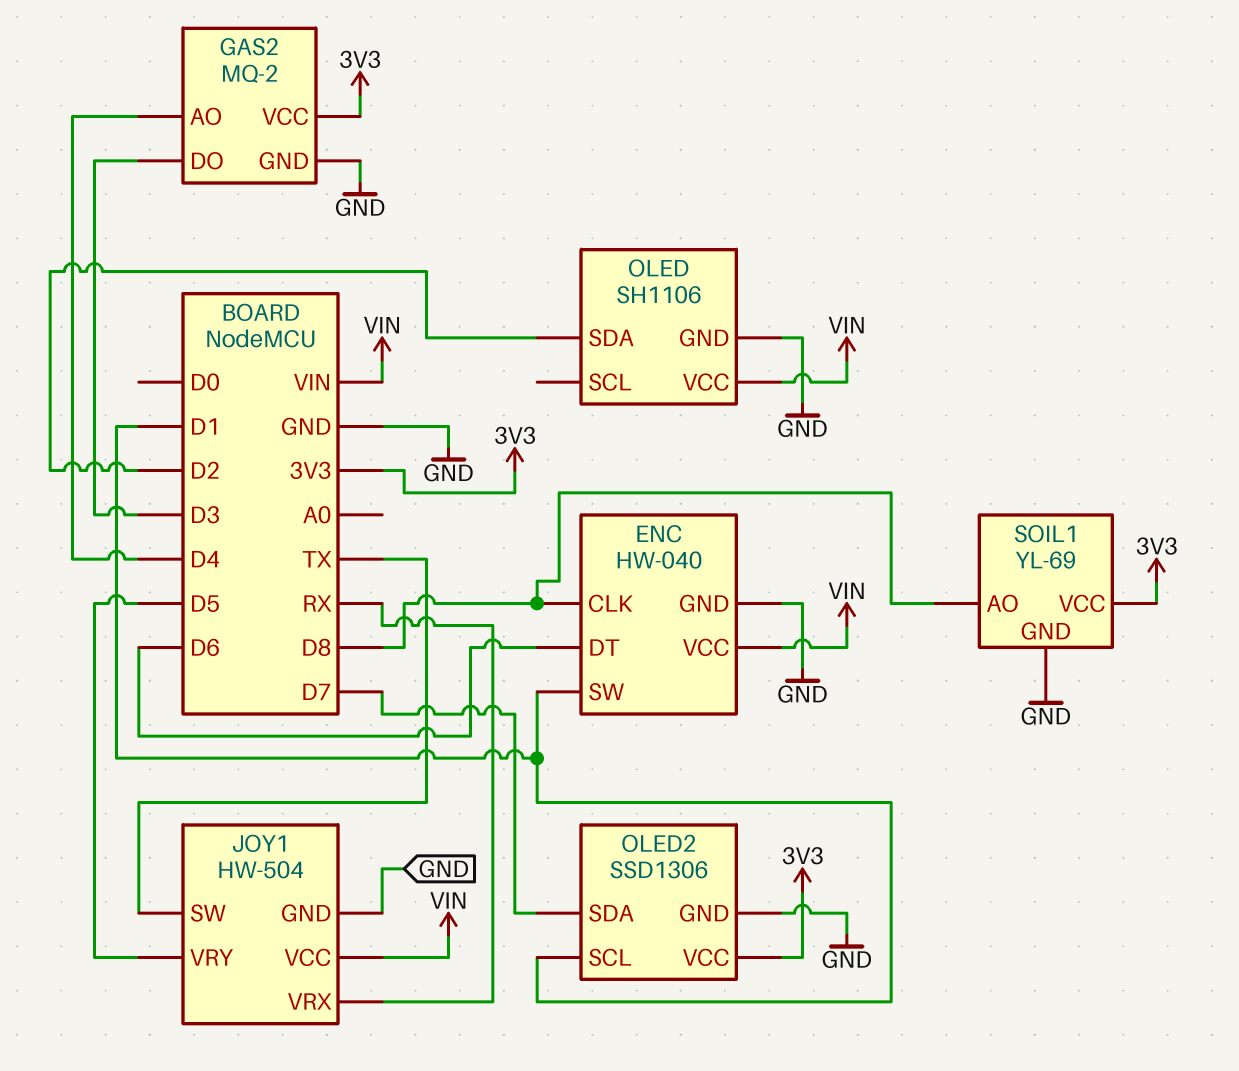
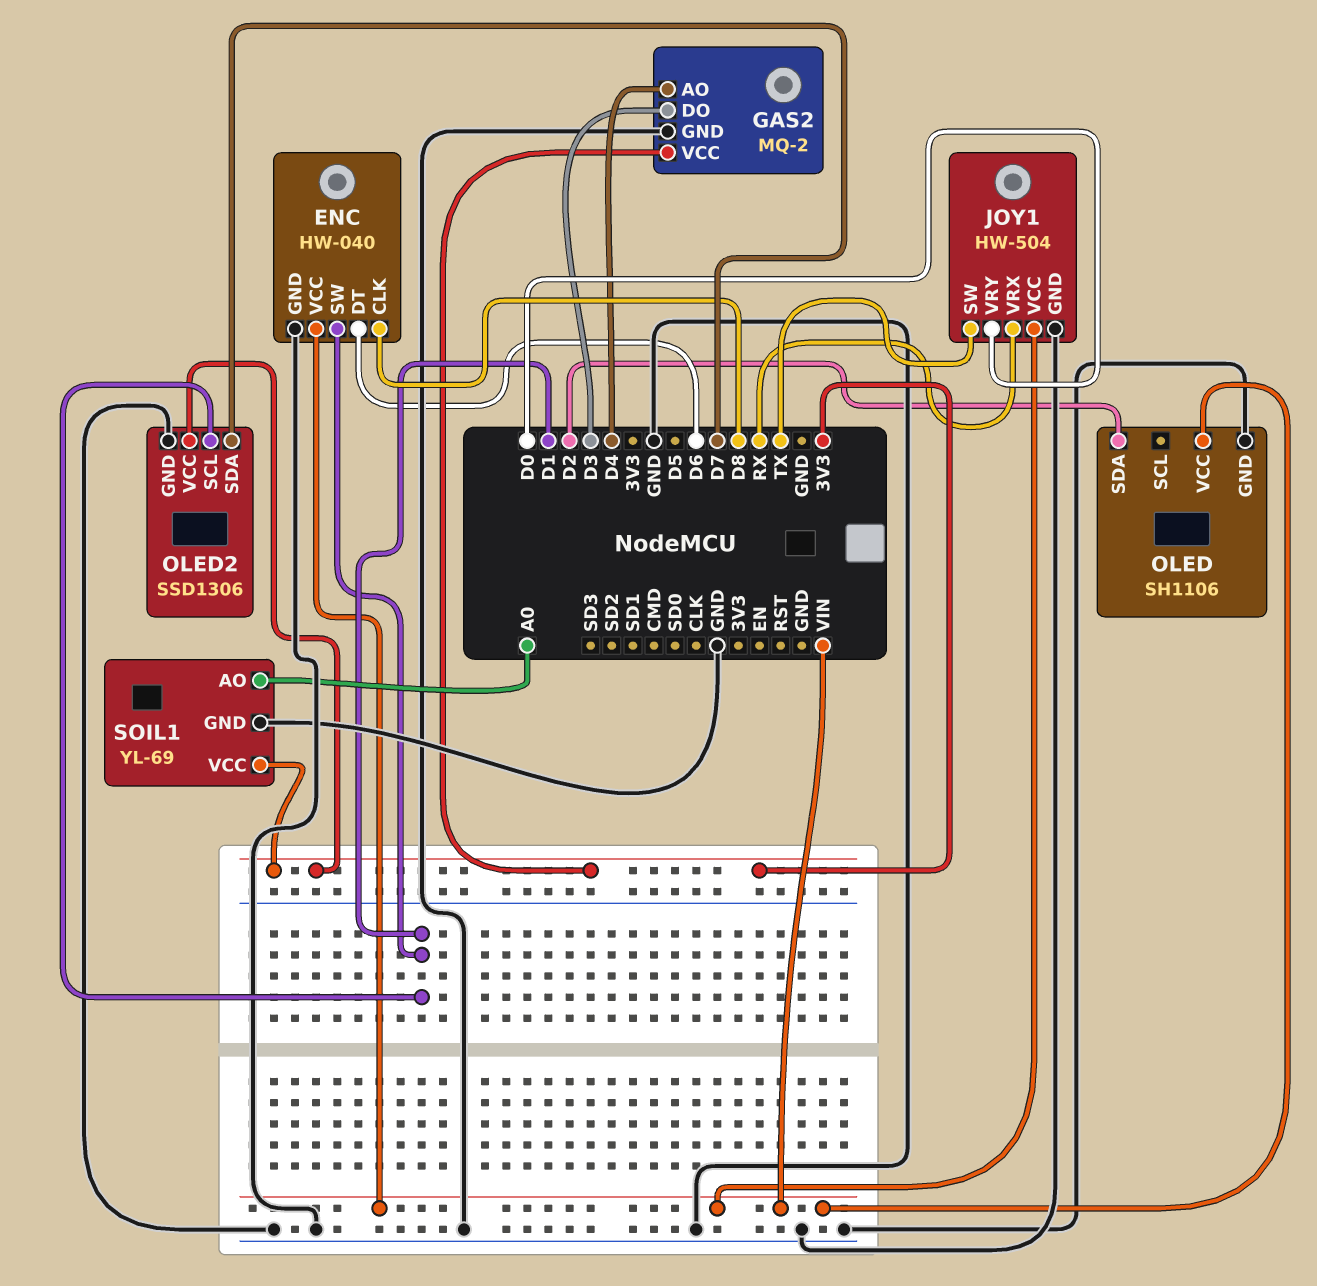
JOY1 pin VRY: D5 -> D0
SOIL1 pin AO: D8 -> A0

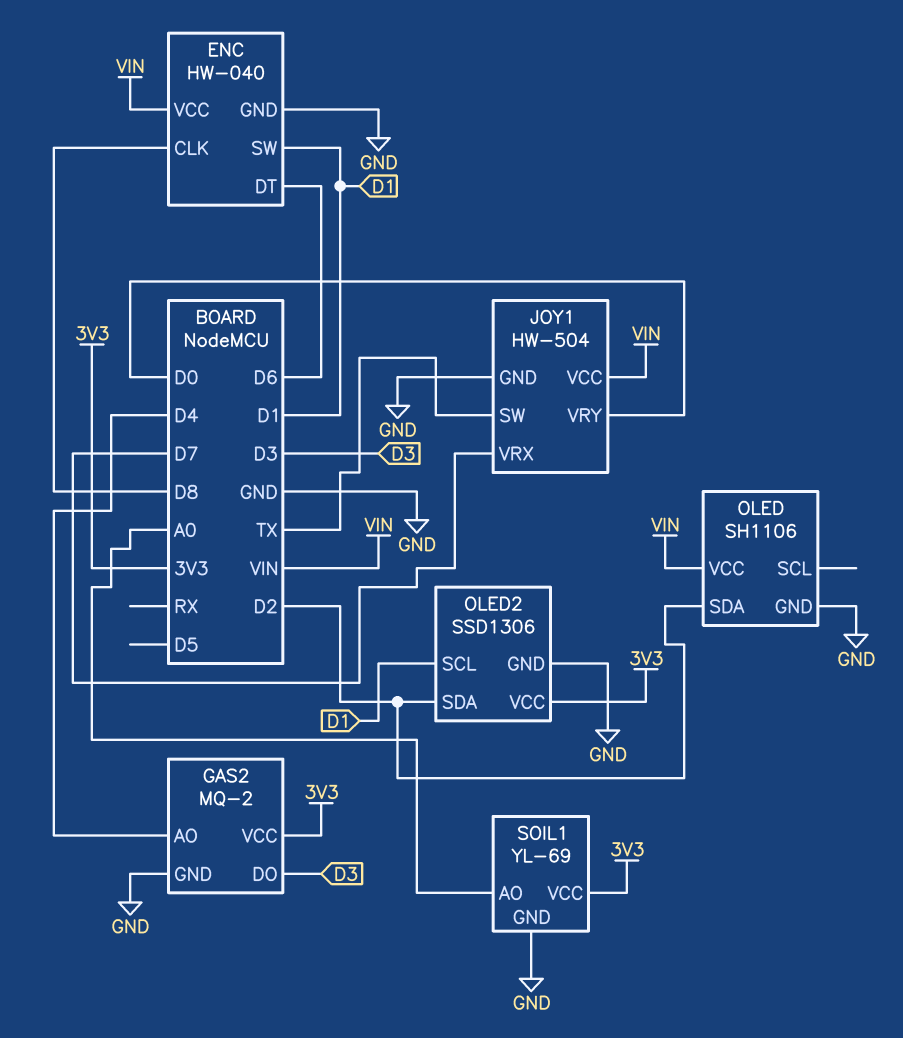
JOY1 pin VRX: RX -> D7
OLED2 pin SDA: D7 -> D2

